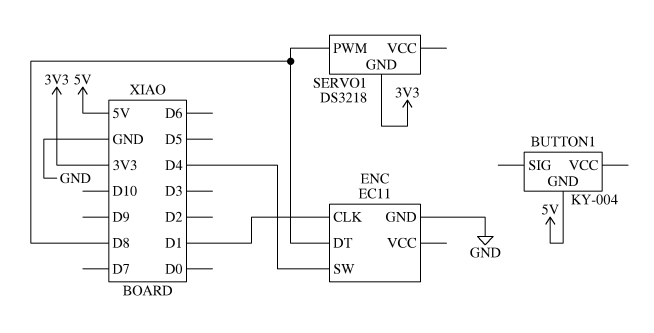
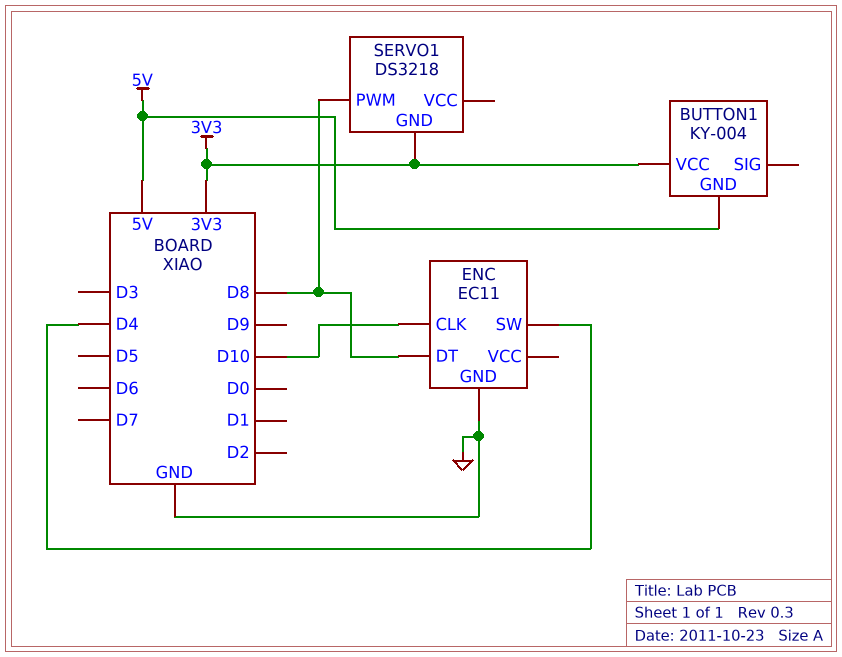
BUTTON1 pin VCC: none -> 3V3
ENC pin CLK: D1 -> D10

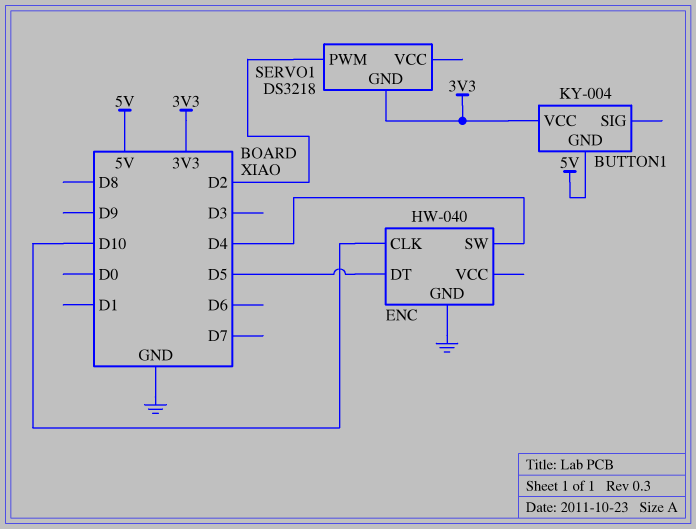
ENC: EC11 -> HW-040
ENC pin DT: D8 -> D5
SERVO1 pin PWM: D8 -> D2

